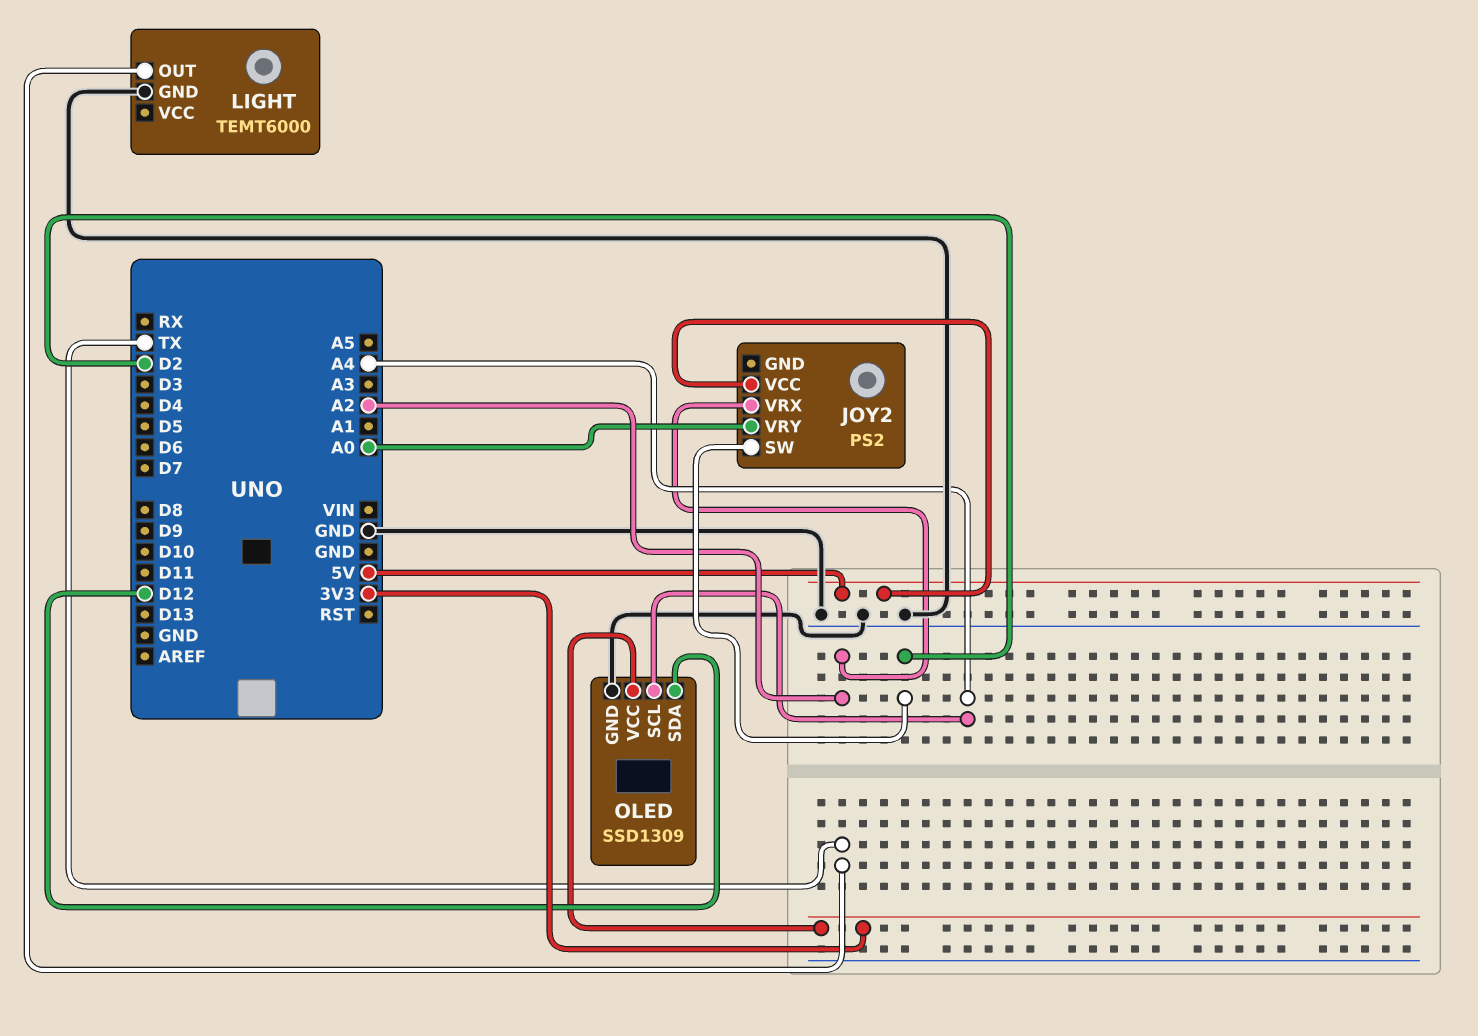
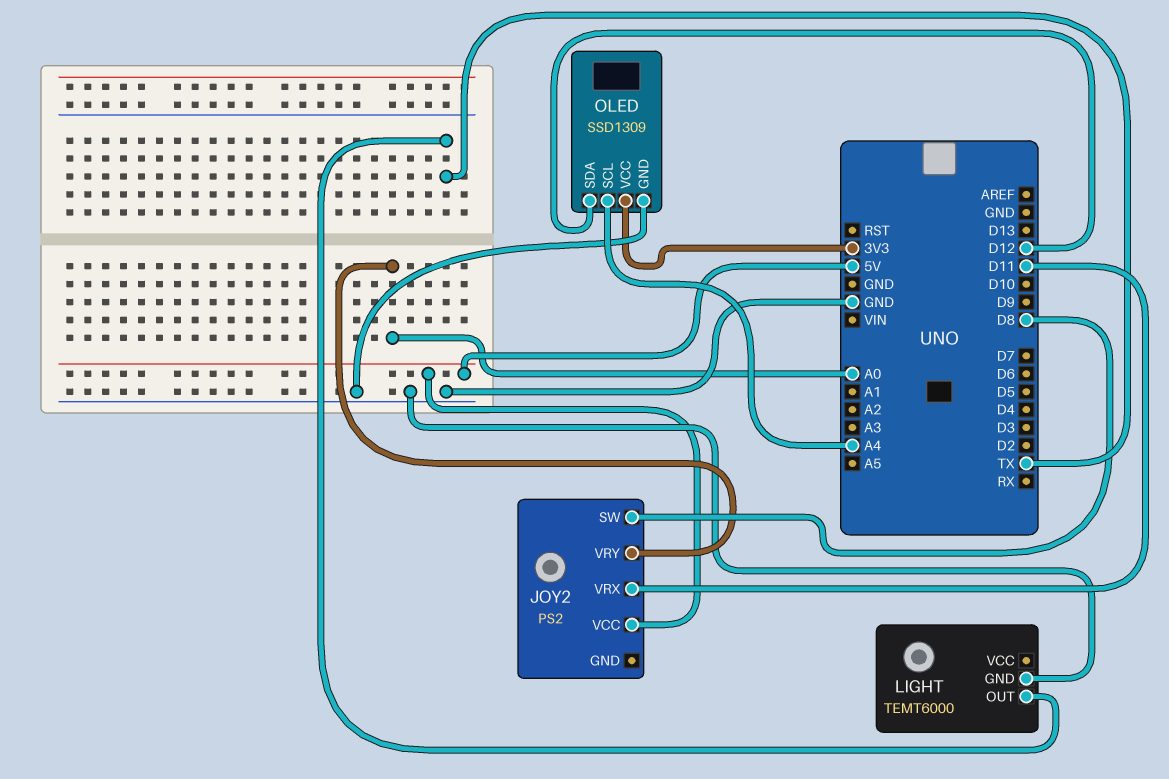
JOY2 pin SW: D2 -> D8
JOY2 pin VRX: A2 -> D11

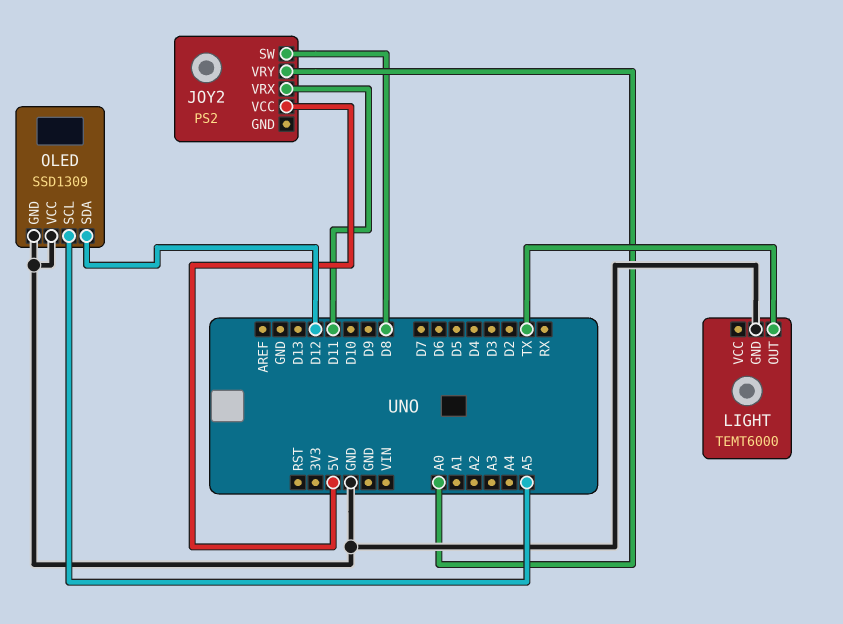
OLED pin SCL: A4 -> A5
OLED pin VCC: 3V3 -> GND

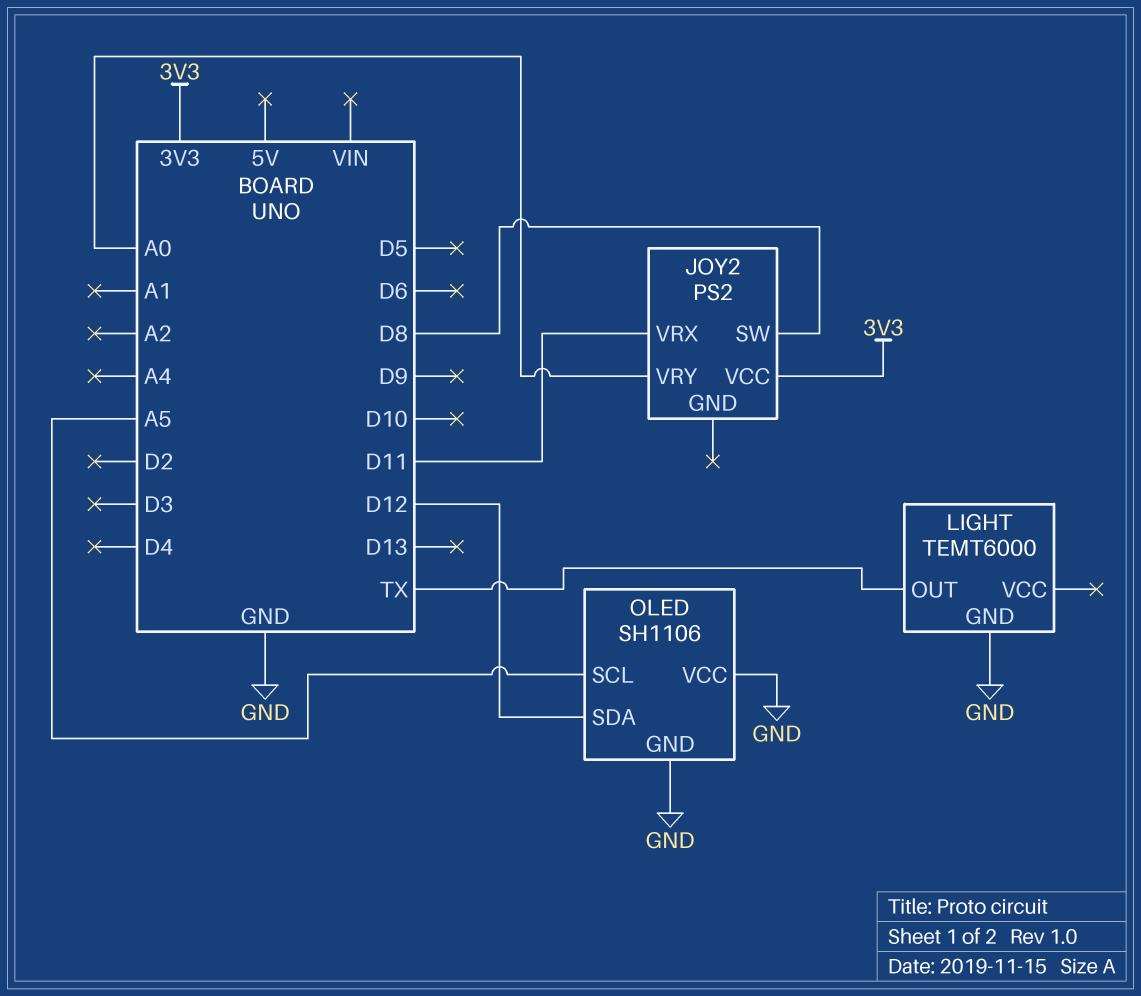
JOY2 pin VCC: 5V -> 3V3
OLED: SSD1309 -> SH1106

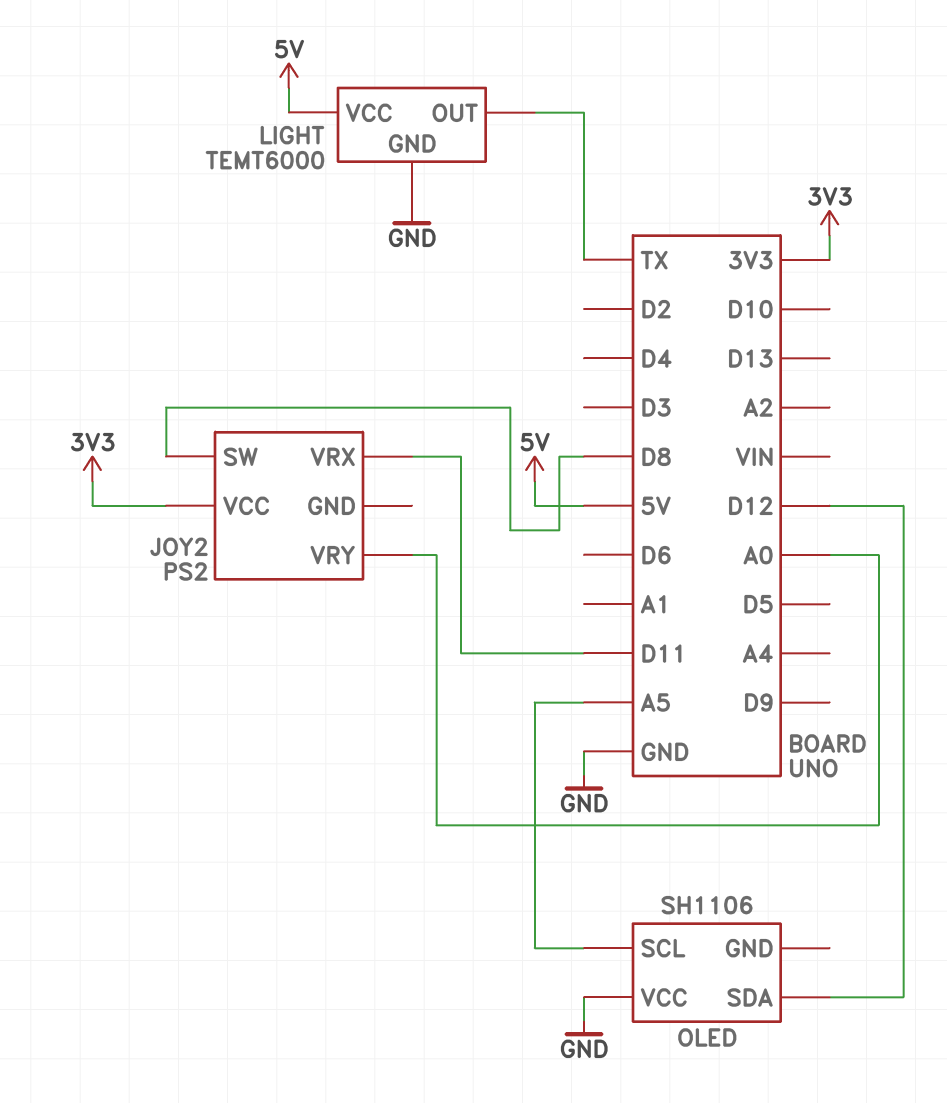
LIGHT pin VCC: none -> 5V
OLED pin GND: GND -> none

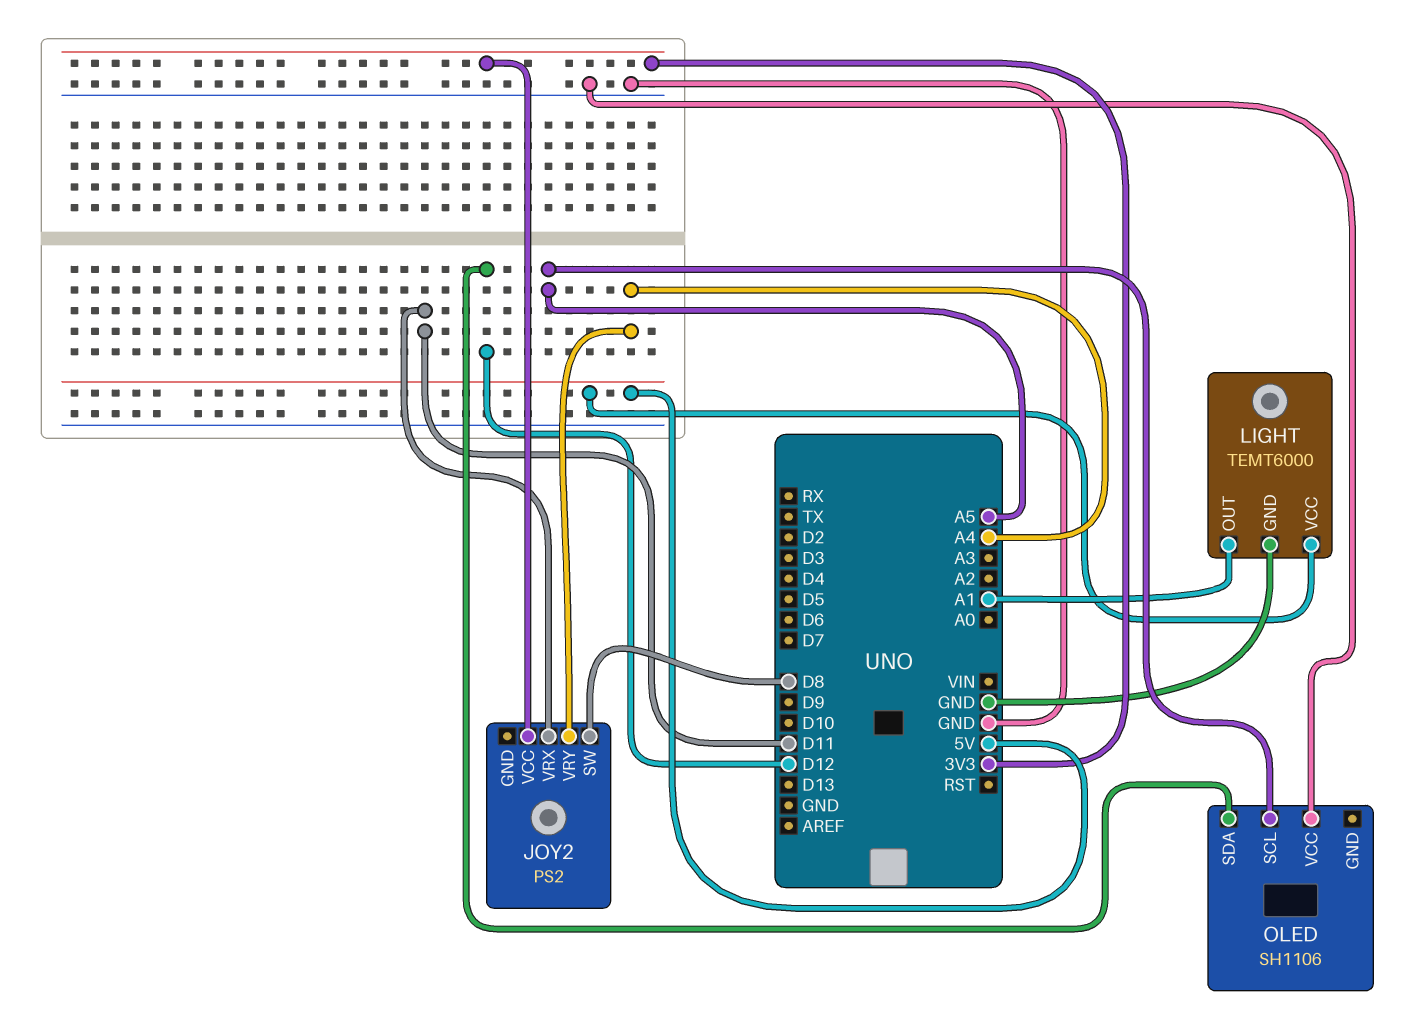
JOY2 pin VRY: A0 -> A4
LIGHT pin OUT: TX -> A1

